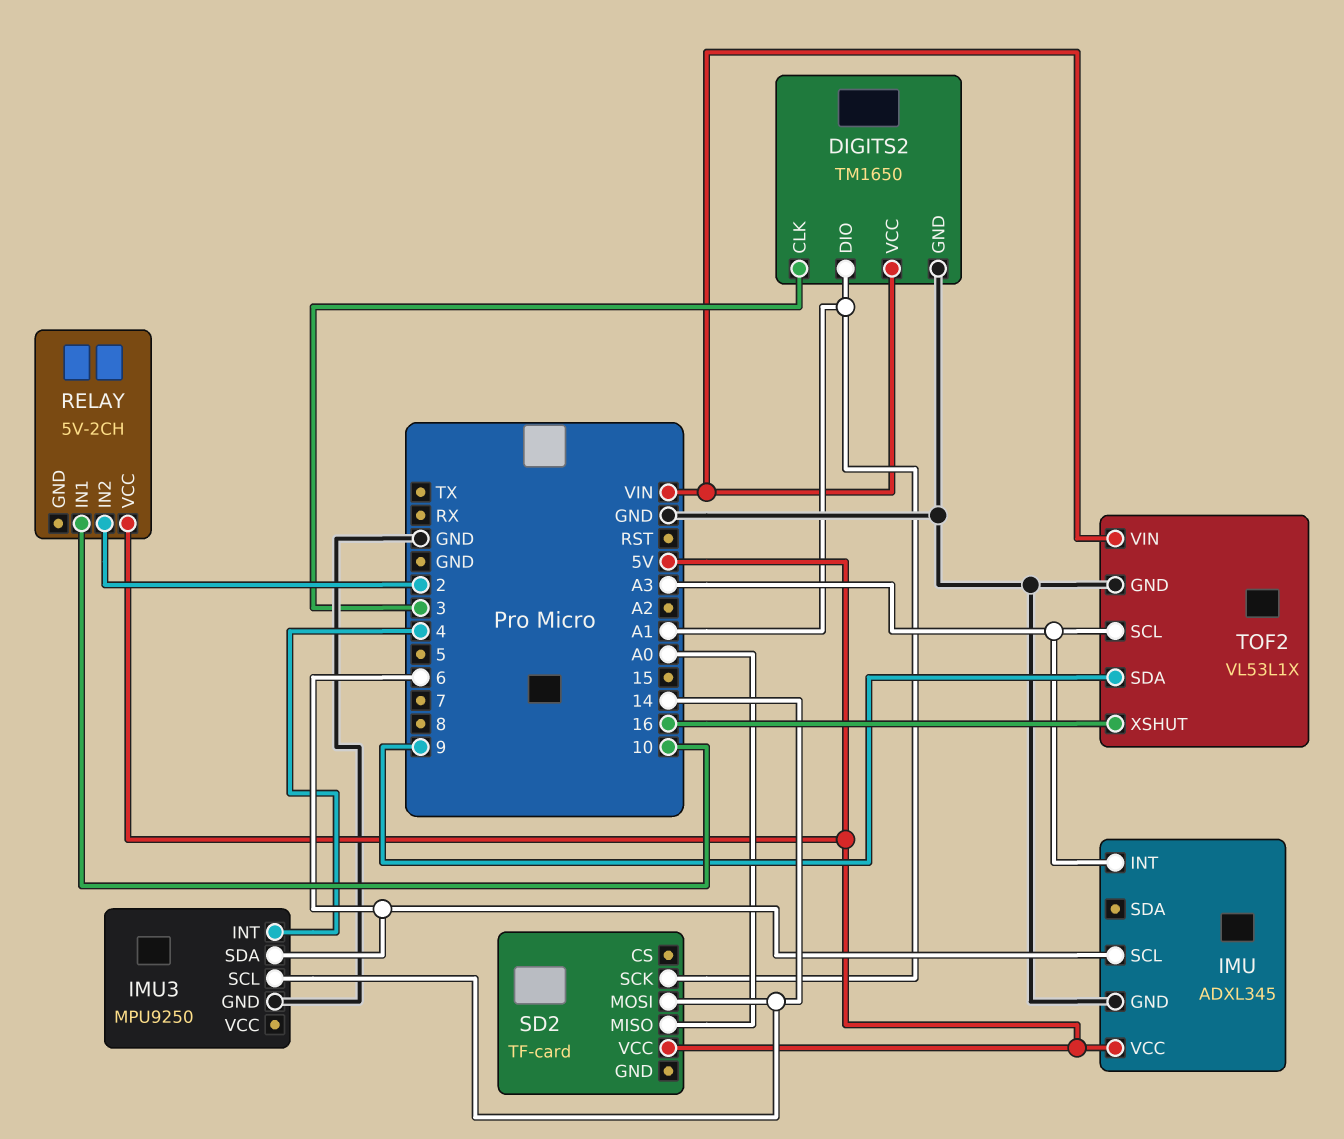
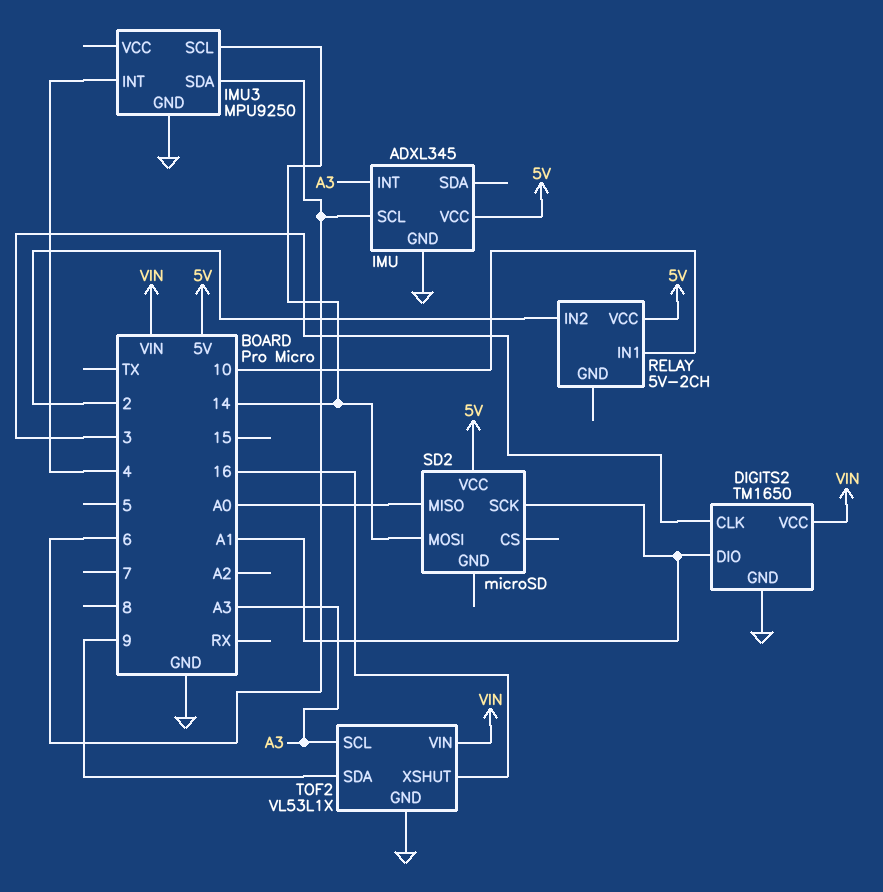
SD2: TF-card -> microSD

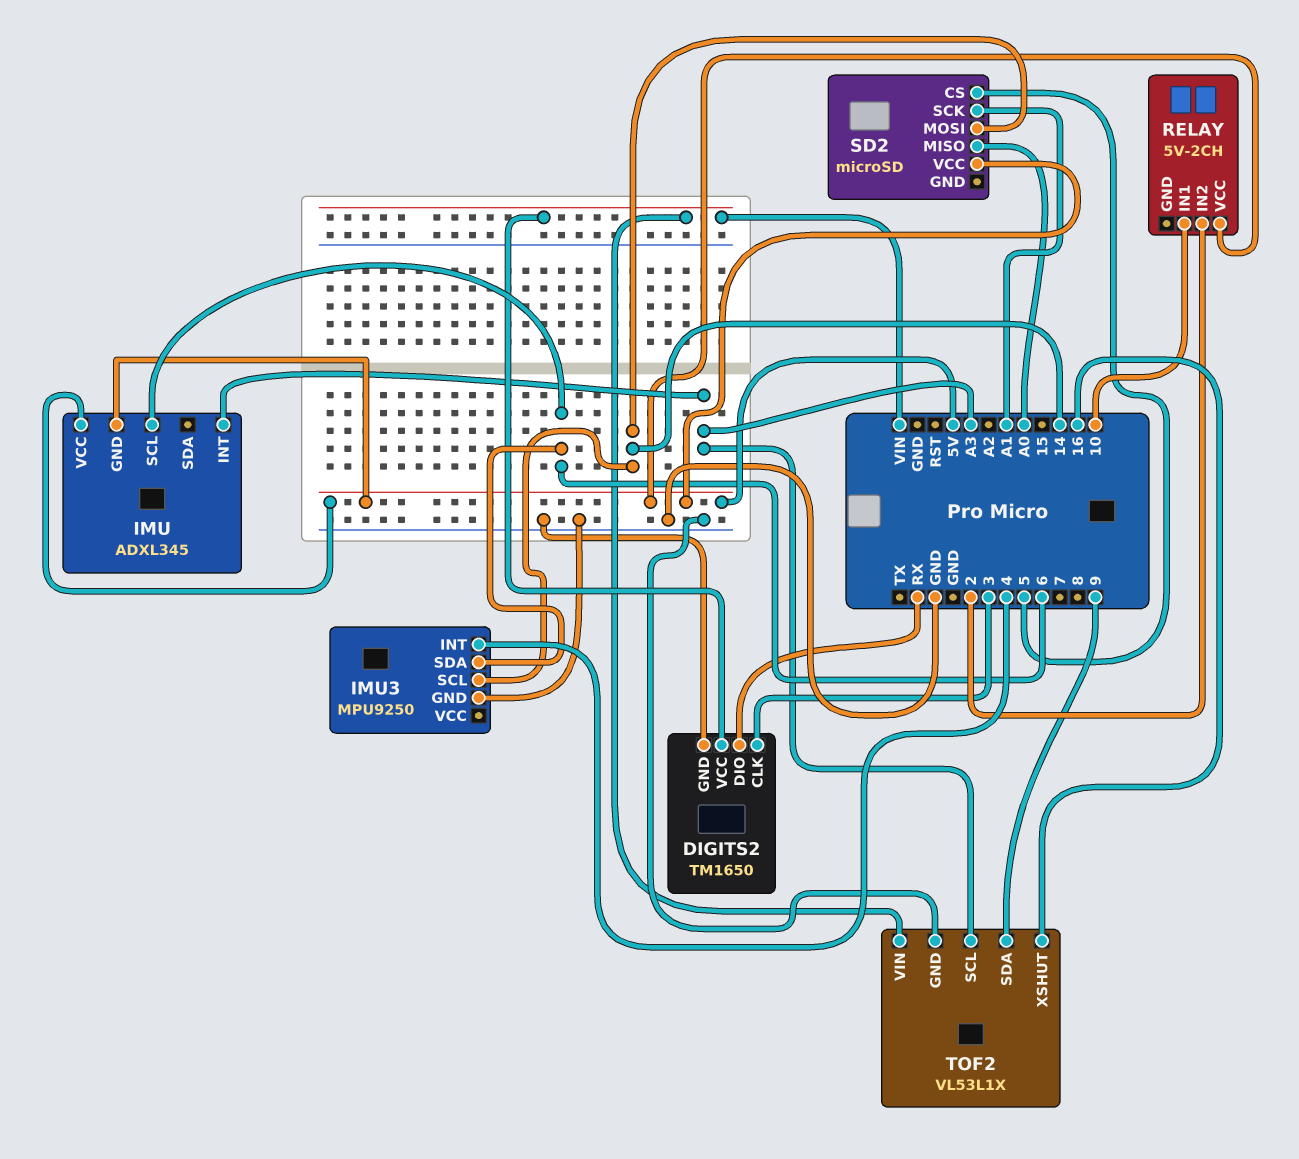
DIGITS2 pin DIO: A1 -> RX
IMU pin GND: GND -> 5V
SD2 pin CS: none -> 5

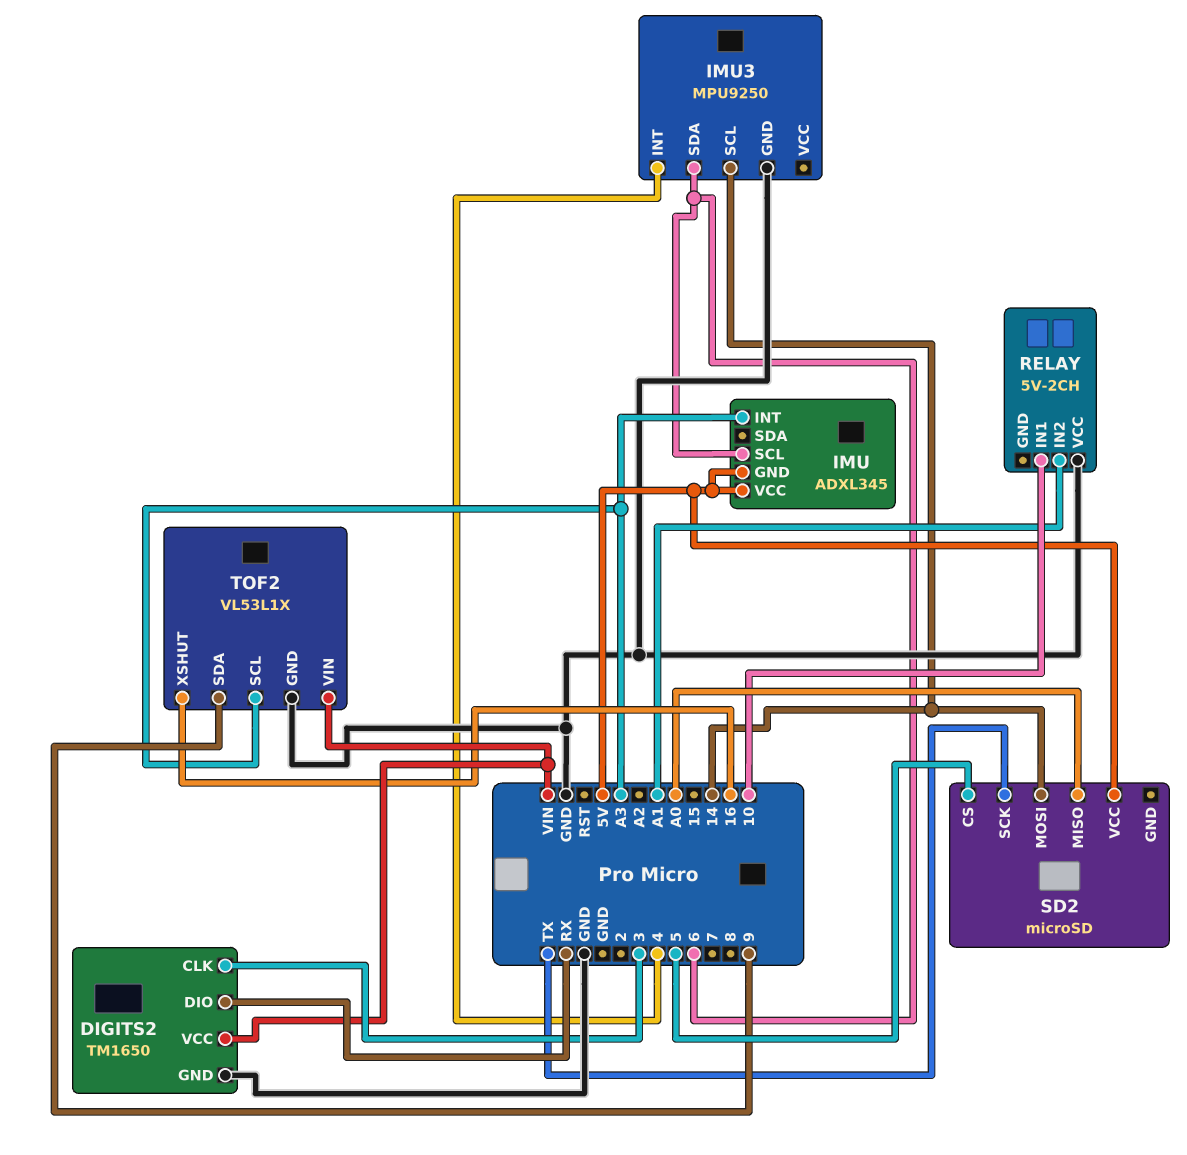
RELAY pin IN2: 2 -> A1
RELAY pin VCC: 5V -> GND
SD2 pin SCK: A1 -> TX

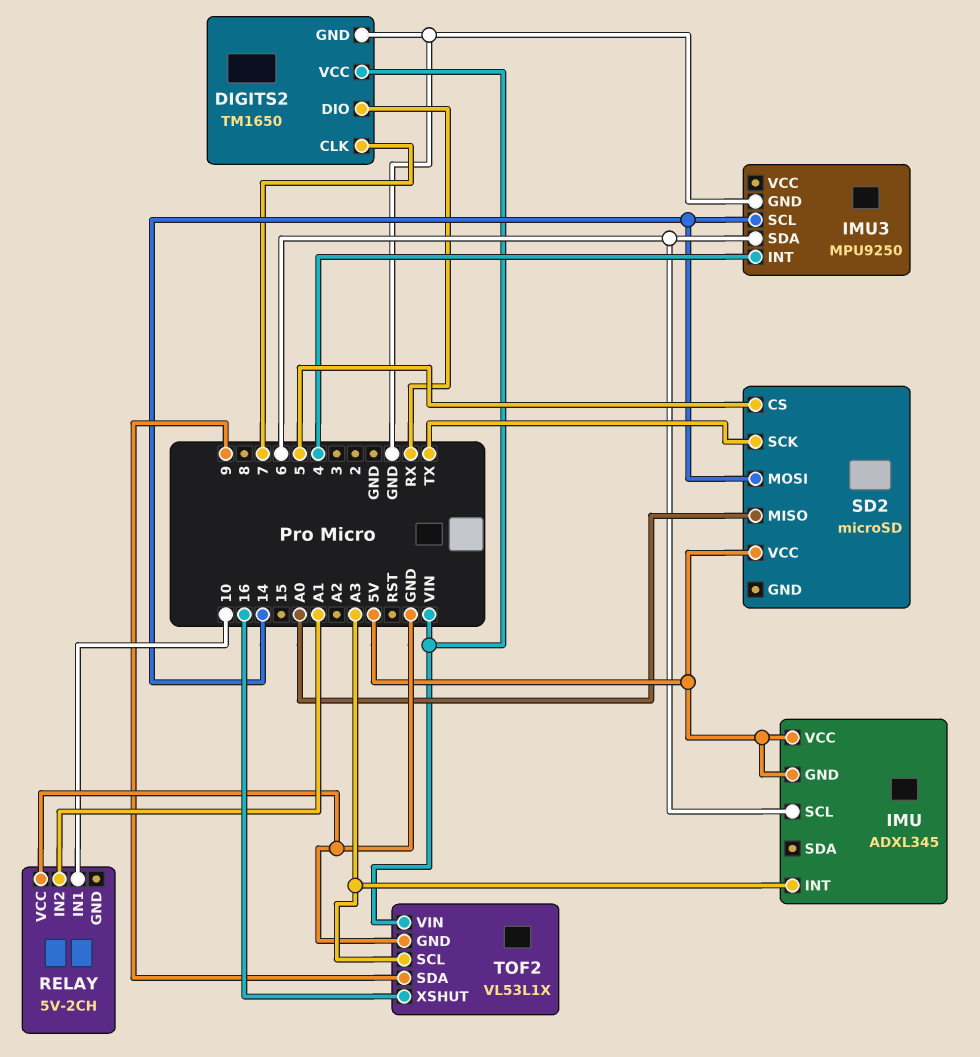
DIGITS2 pin CLK: 3 -> 7

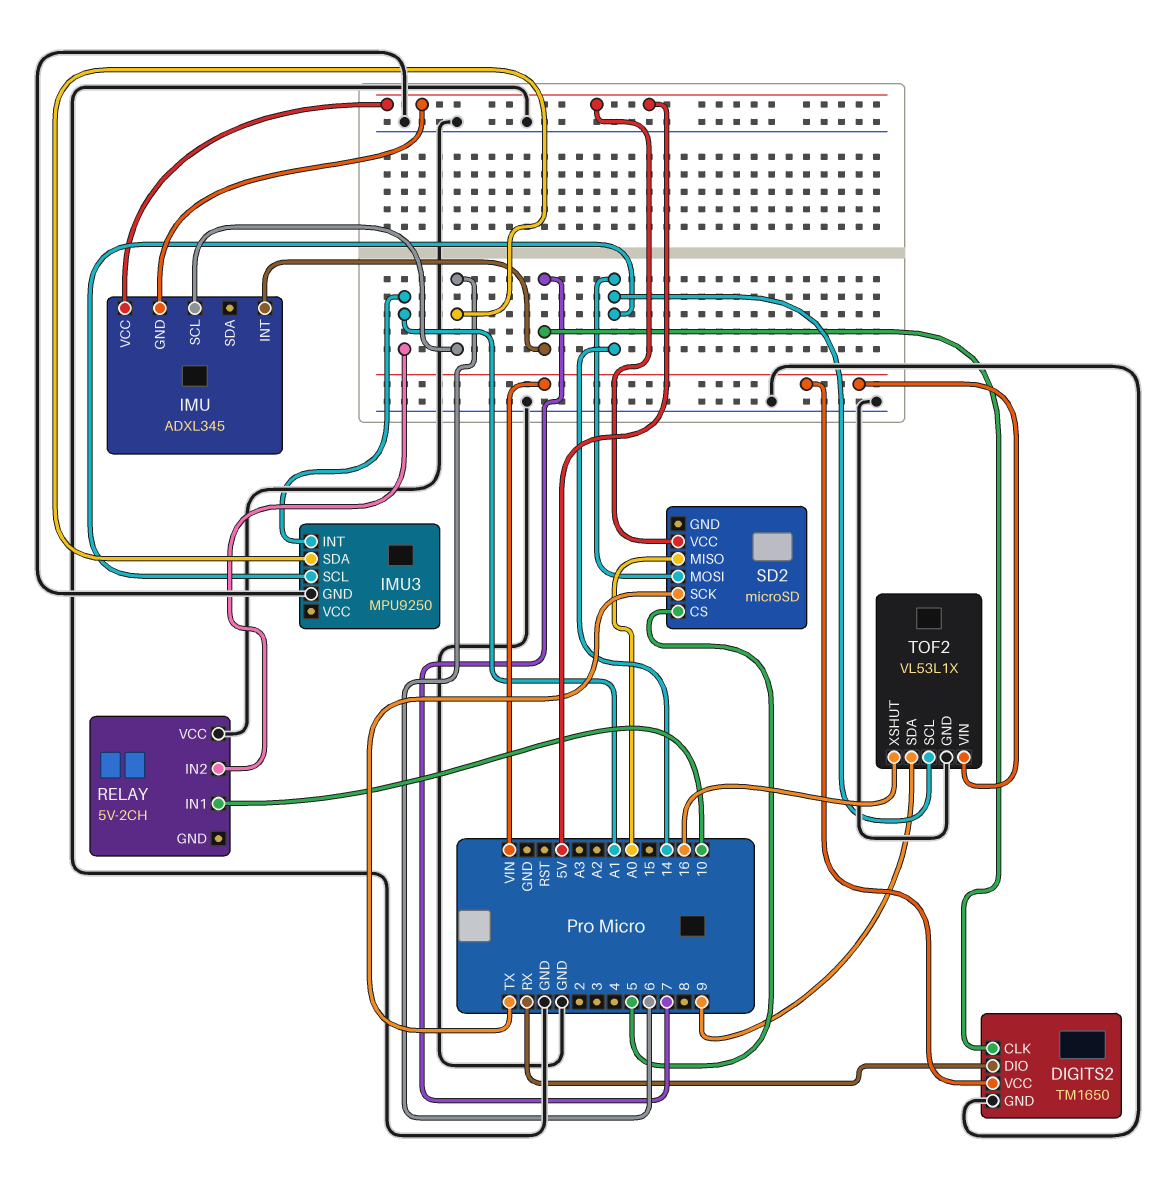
IMU pin INT: A3 -> 7
IMU3 pin INT: 4 -> A1
TOF2 pin SCL: A3 -> 14

